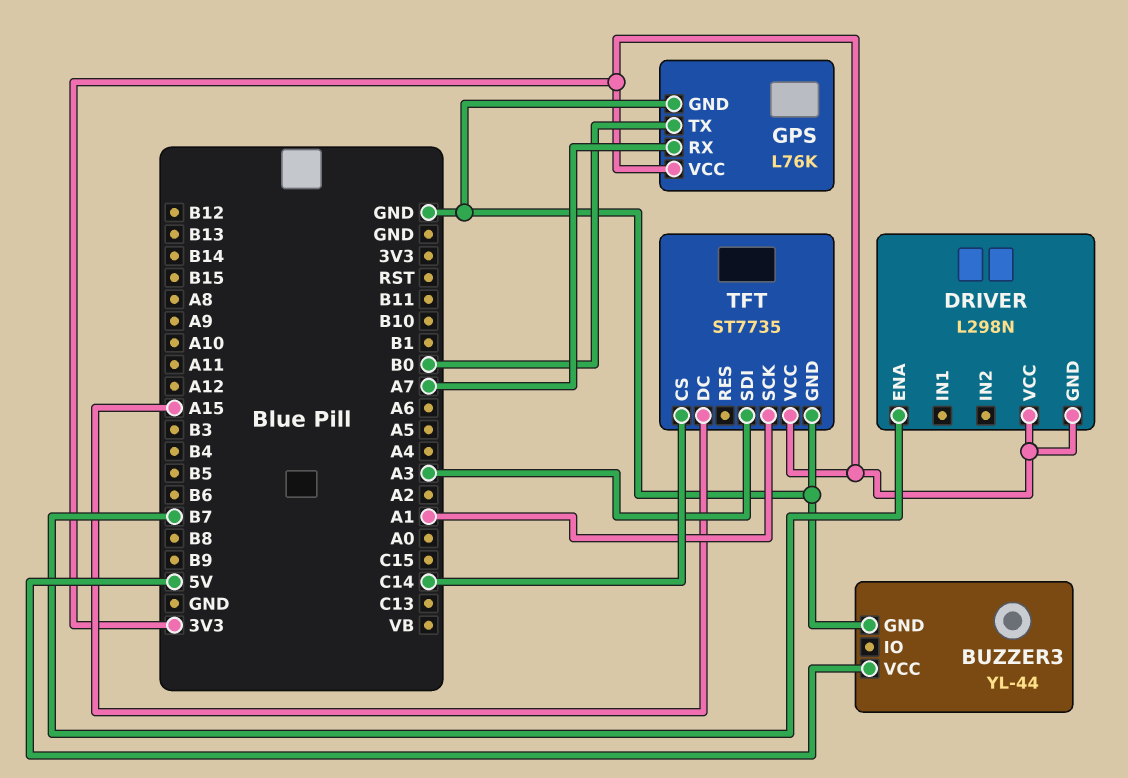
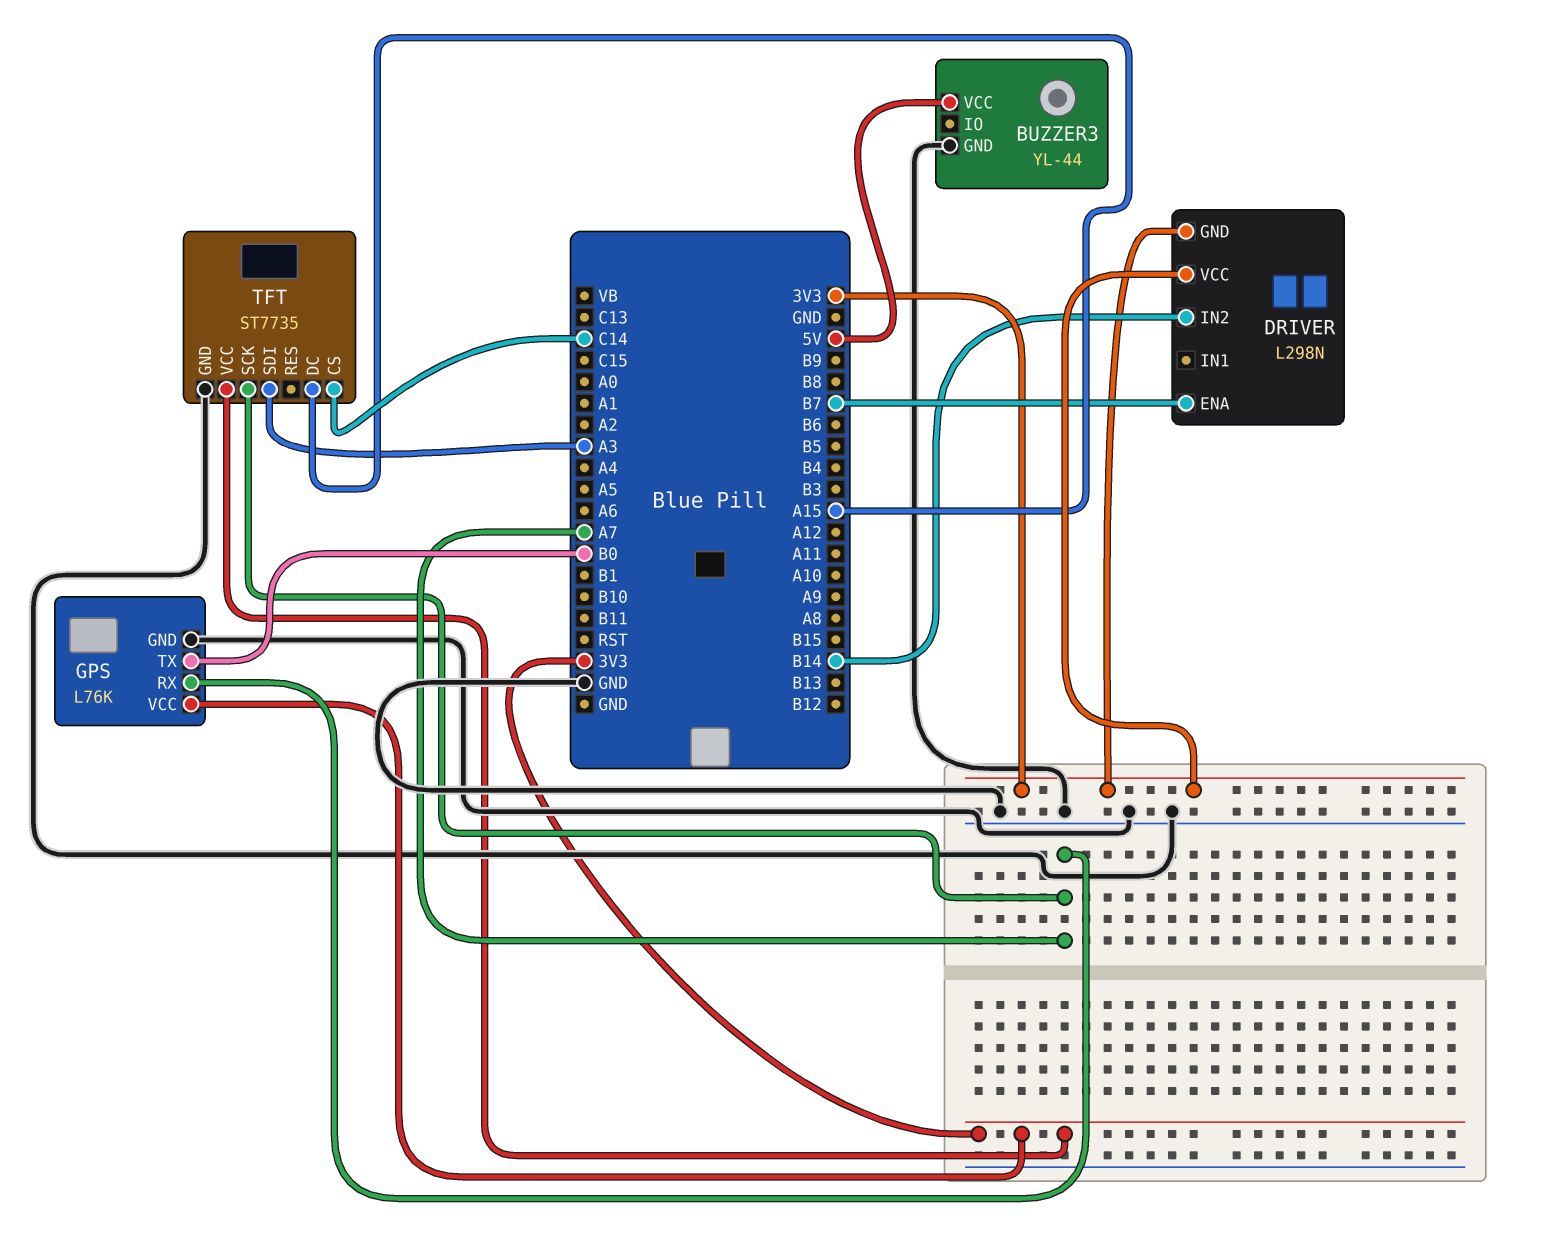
DRIVER pin IN2: none -> B14
TFT pin SCK: A1 -> A7

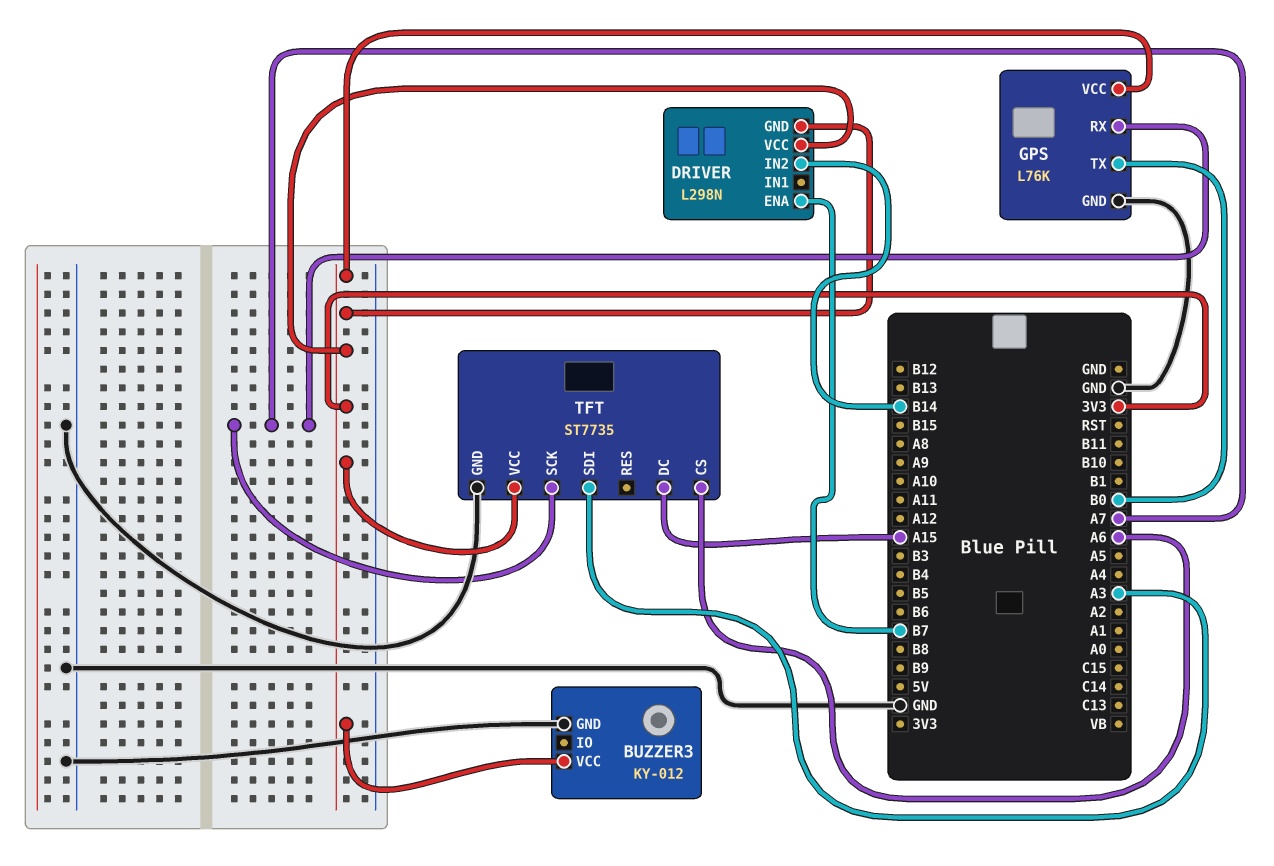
BUZZER3: YL-44 -> KY-012
BUZZER3 pin VCC: 5V -> 3V3
TFT pin CS: C14 -> A6

